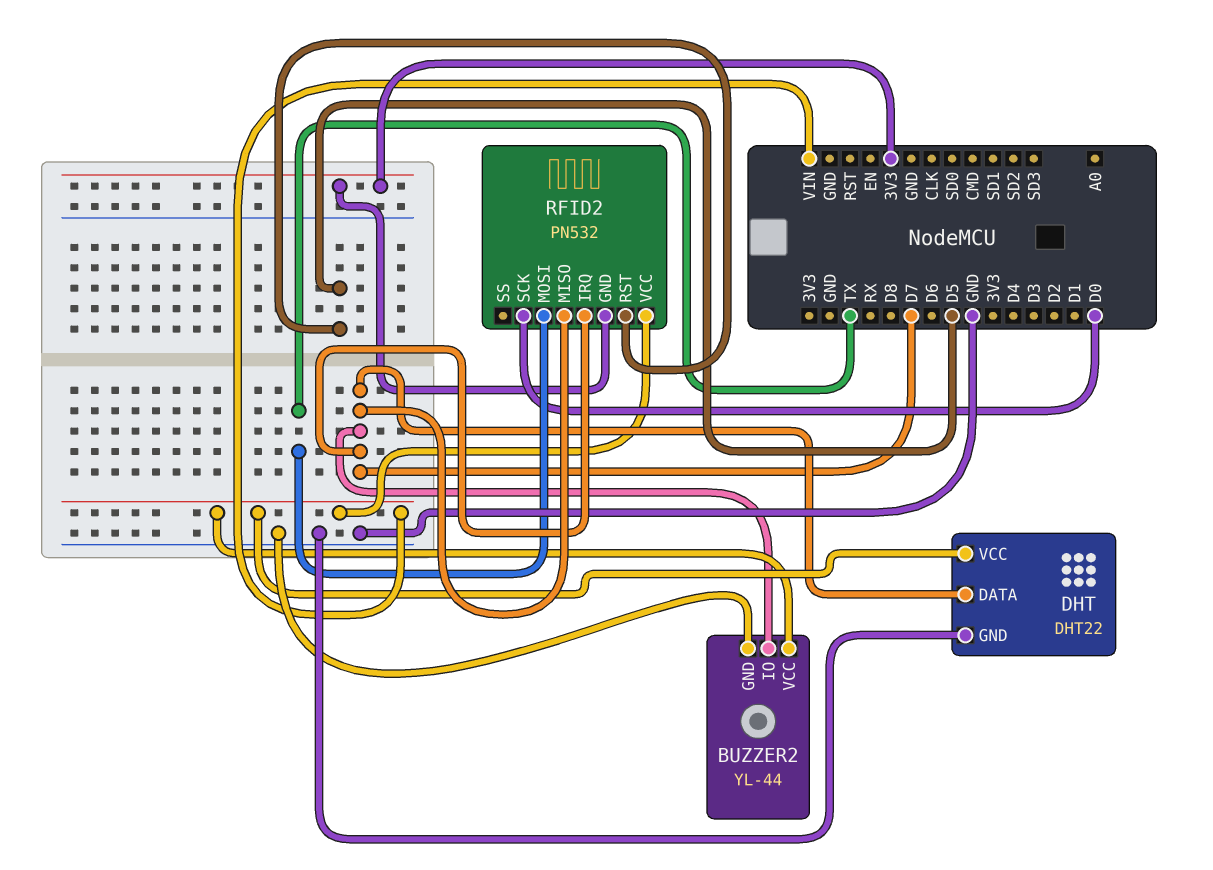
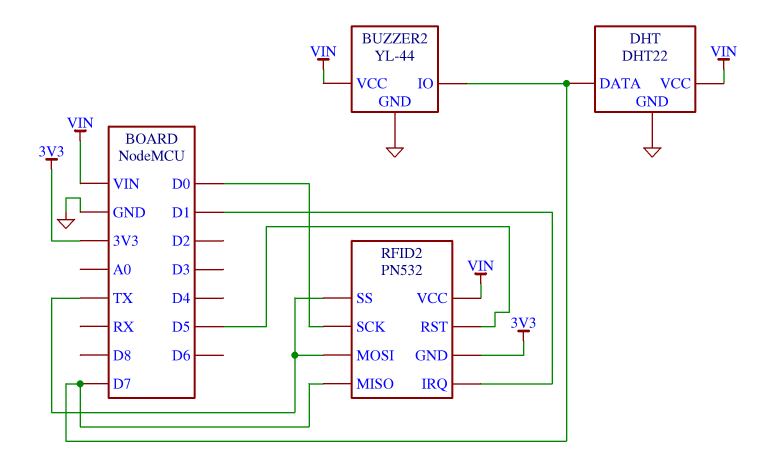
RFID2 pin IRQ: D7 -> D1
RFID2 pin SS: none -> TX

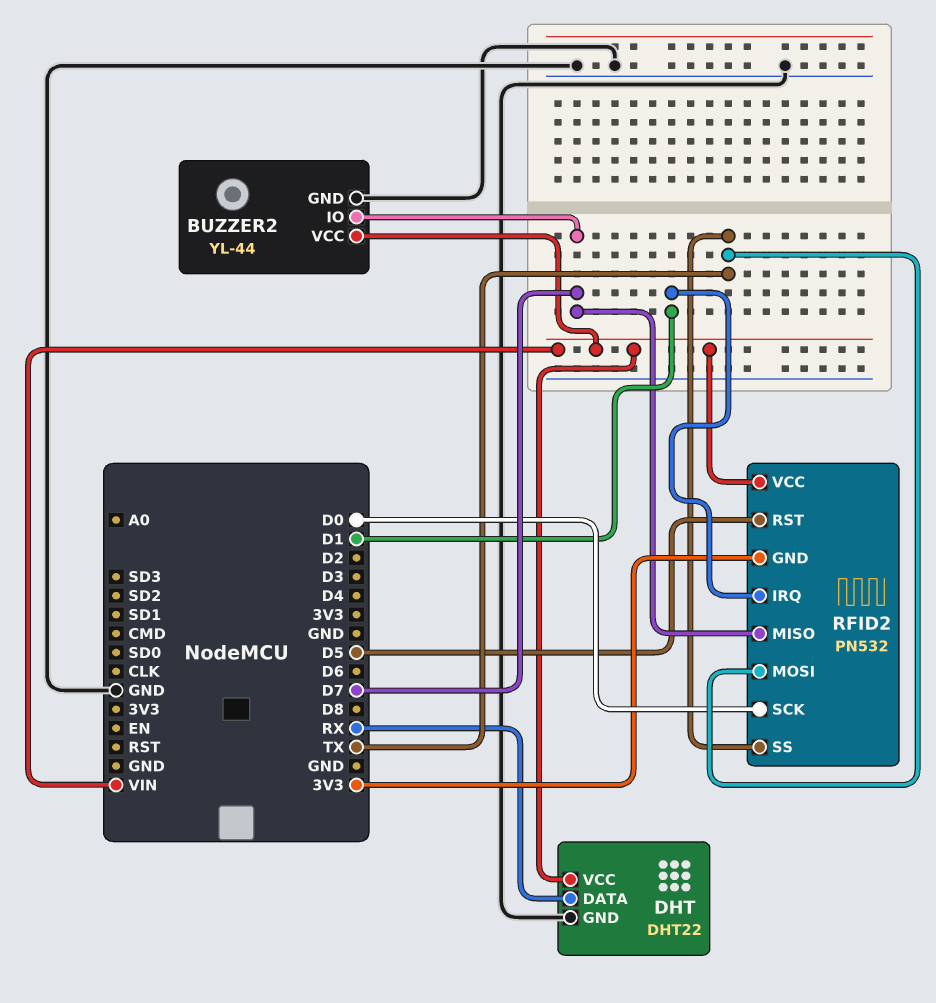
DHT pin DATA: D7 -> RX

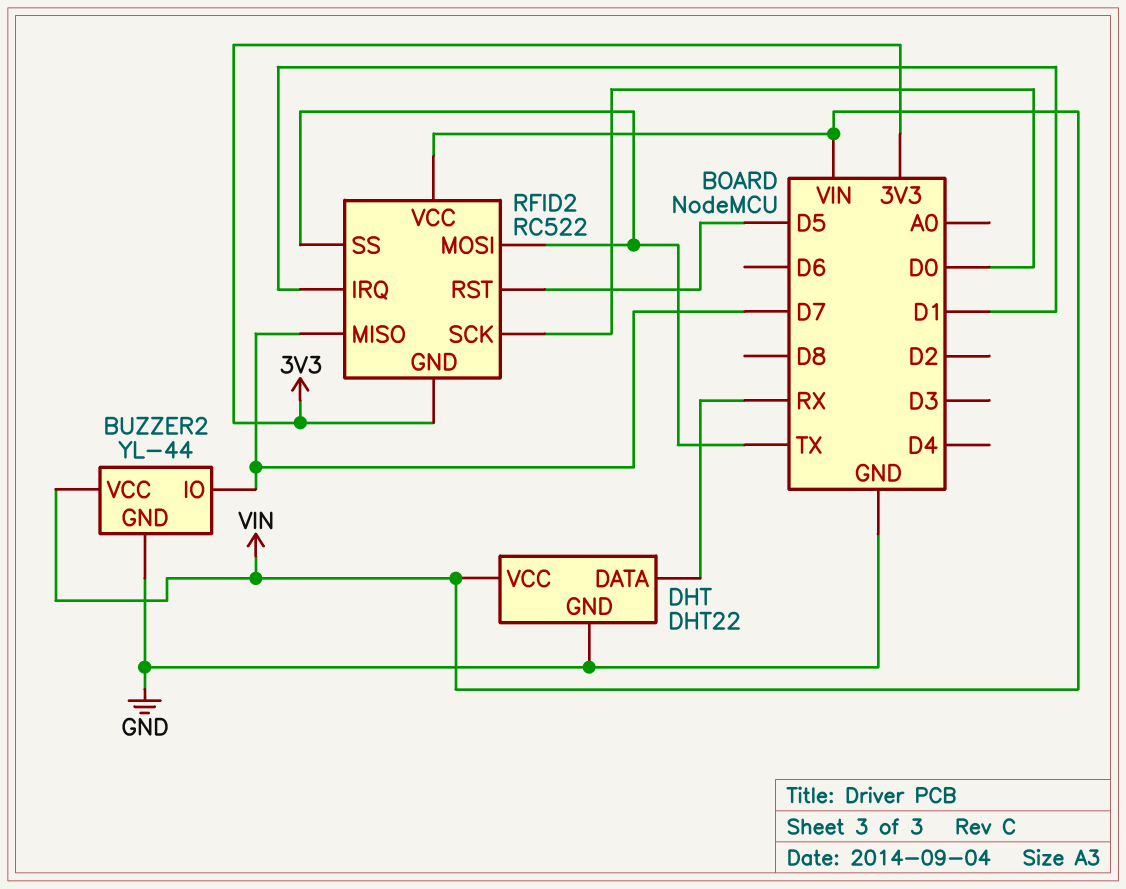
RFID2: PN532 -> RC522

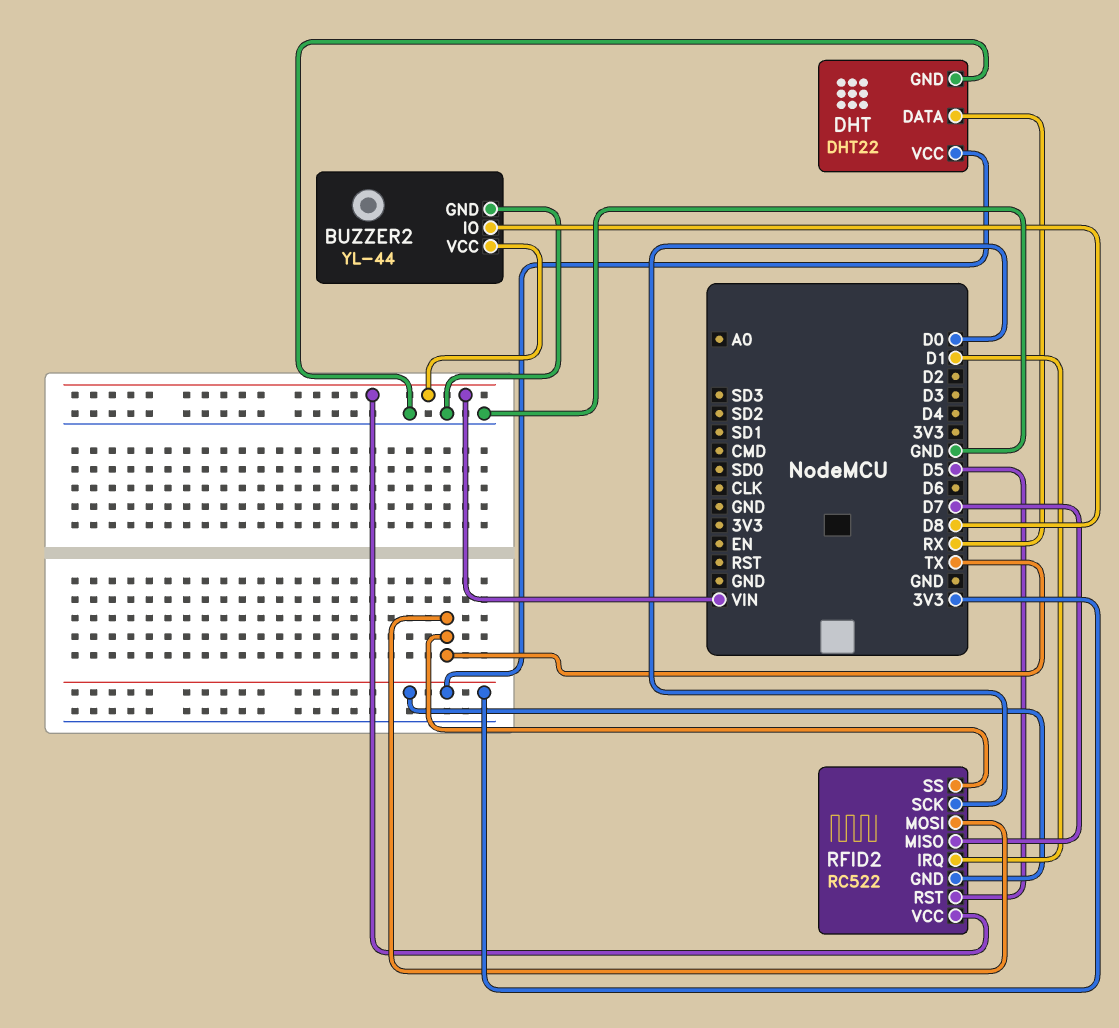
BUZZER2 pin IO: D7 -> D8
DHT pin VCC: VIN -> 3V3

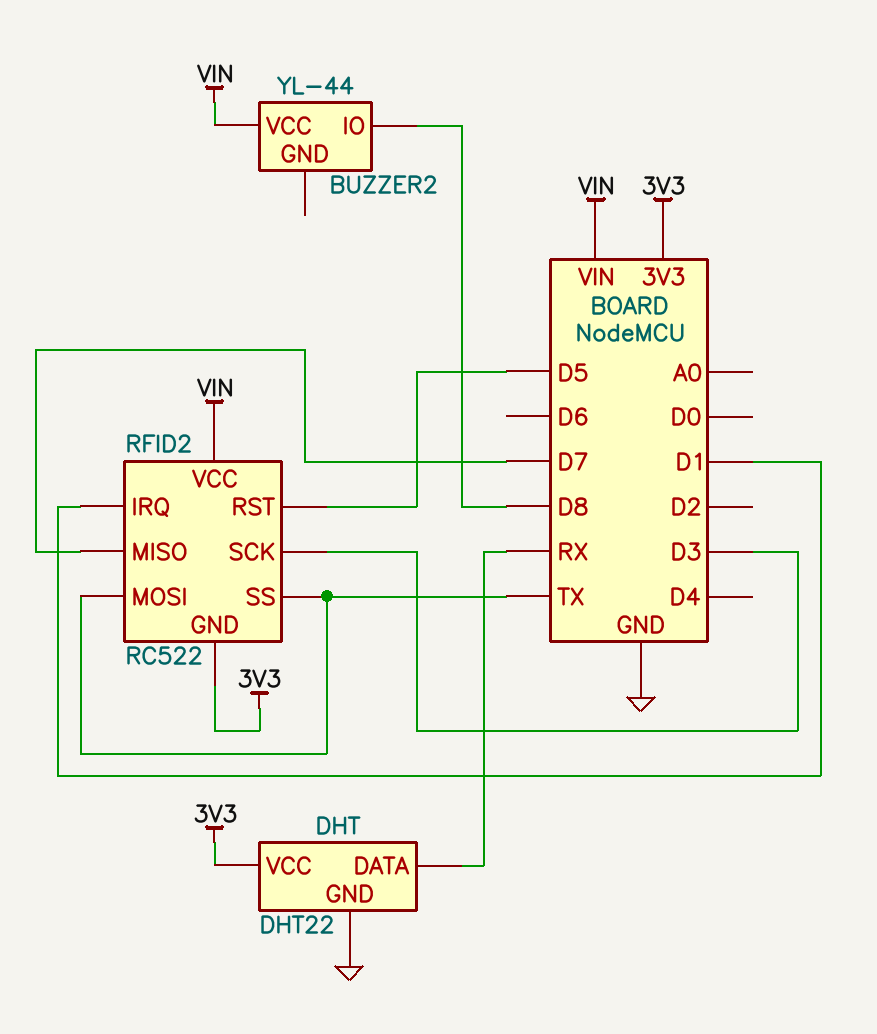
BUZZER2 pin GND: GND -> none
RFID2 pin SCK: D0 -> D3

